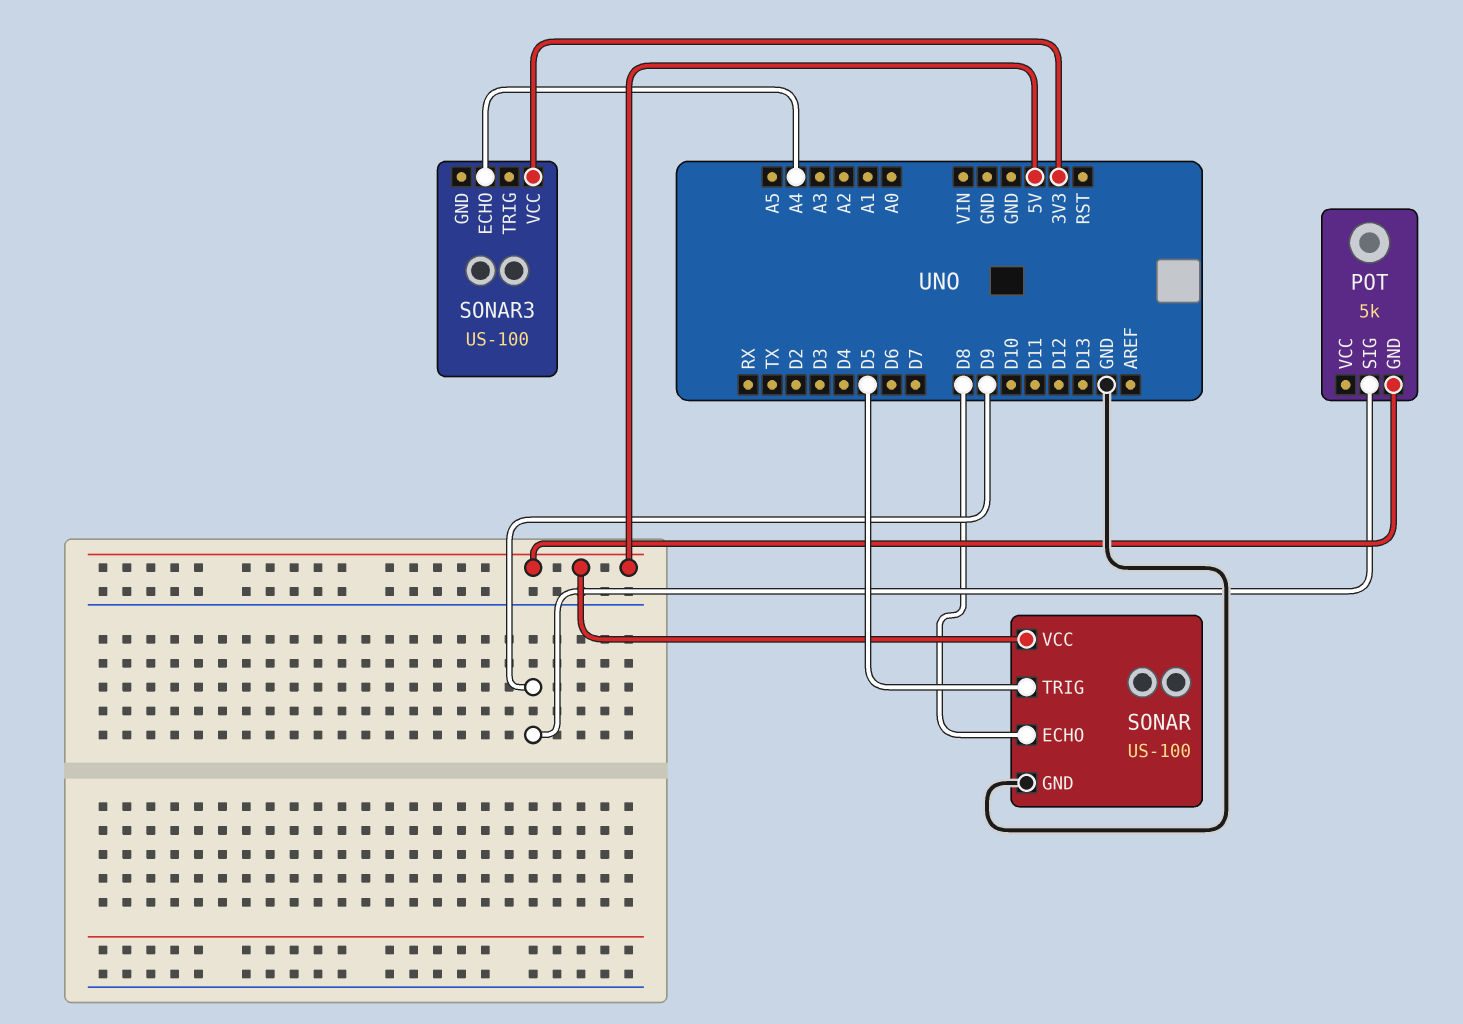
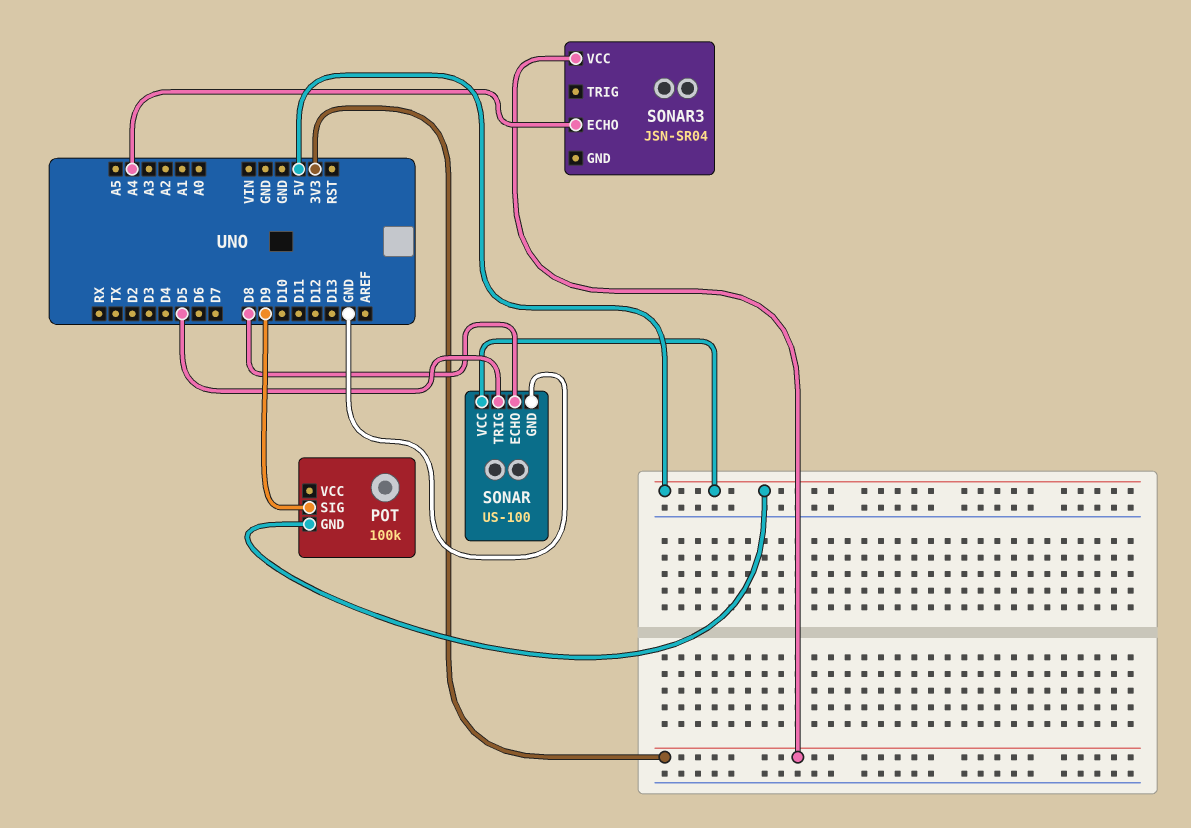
POT: 5k -> 100k
SONAR3: US-100 -> JSN-SR04

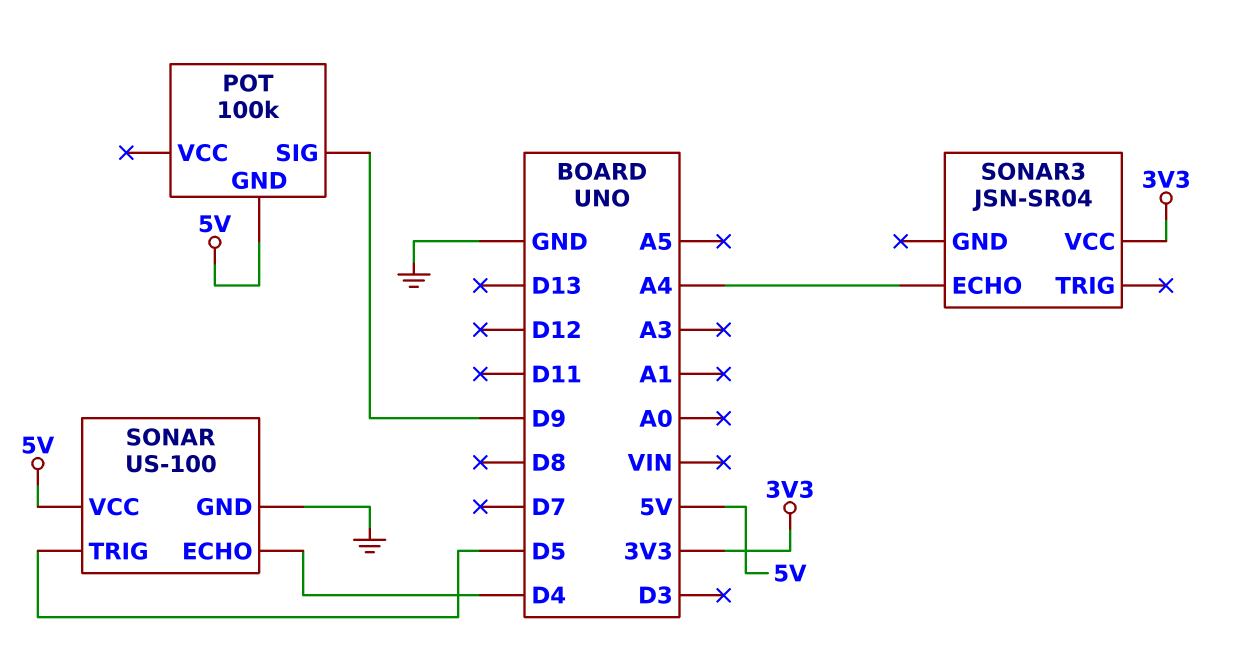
SONAR pin ECHO: D8 -> D4

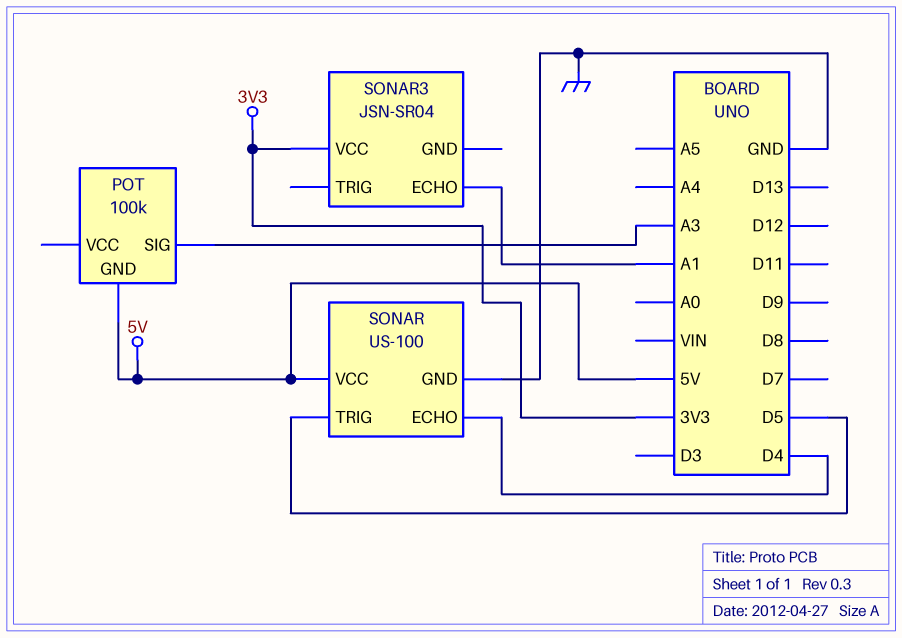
POT pin SIG: D9 -> A3
SONAR3 pin ECHO: A4 -> A1

